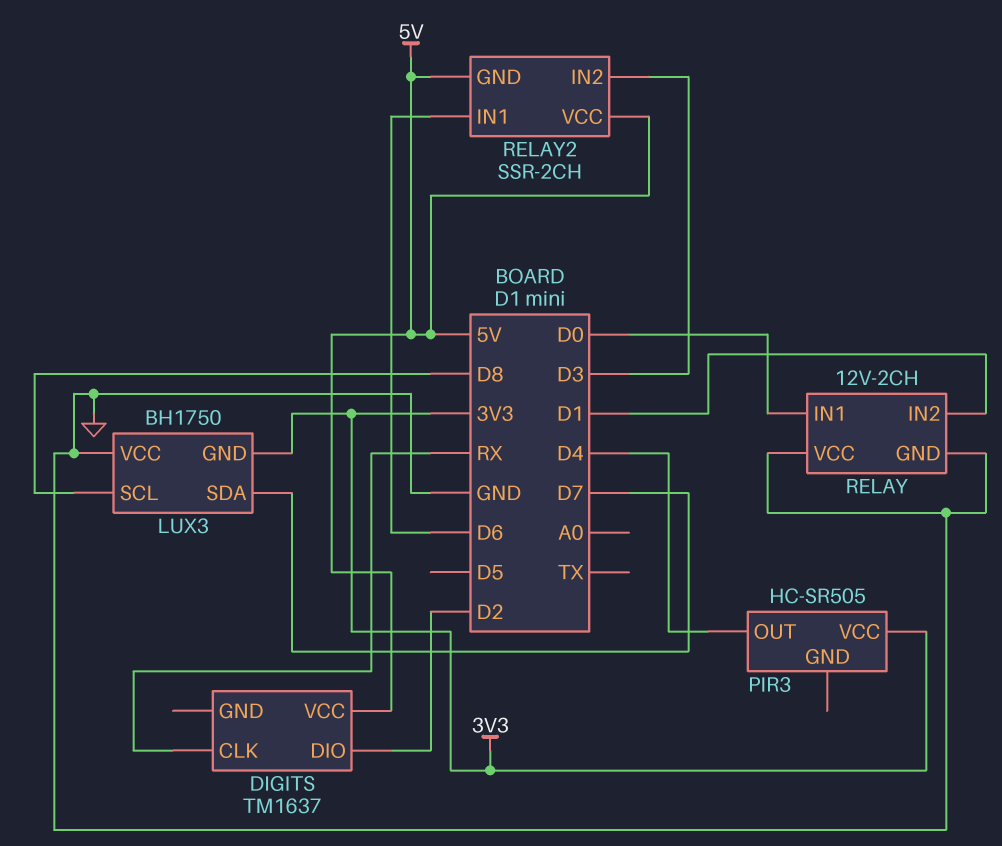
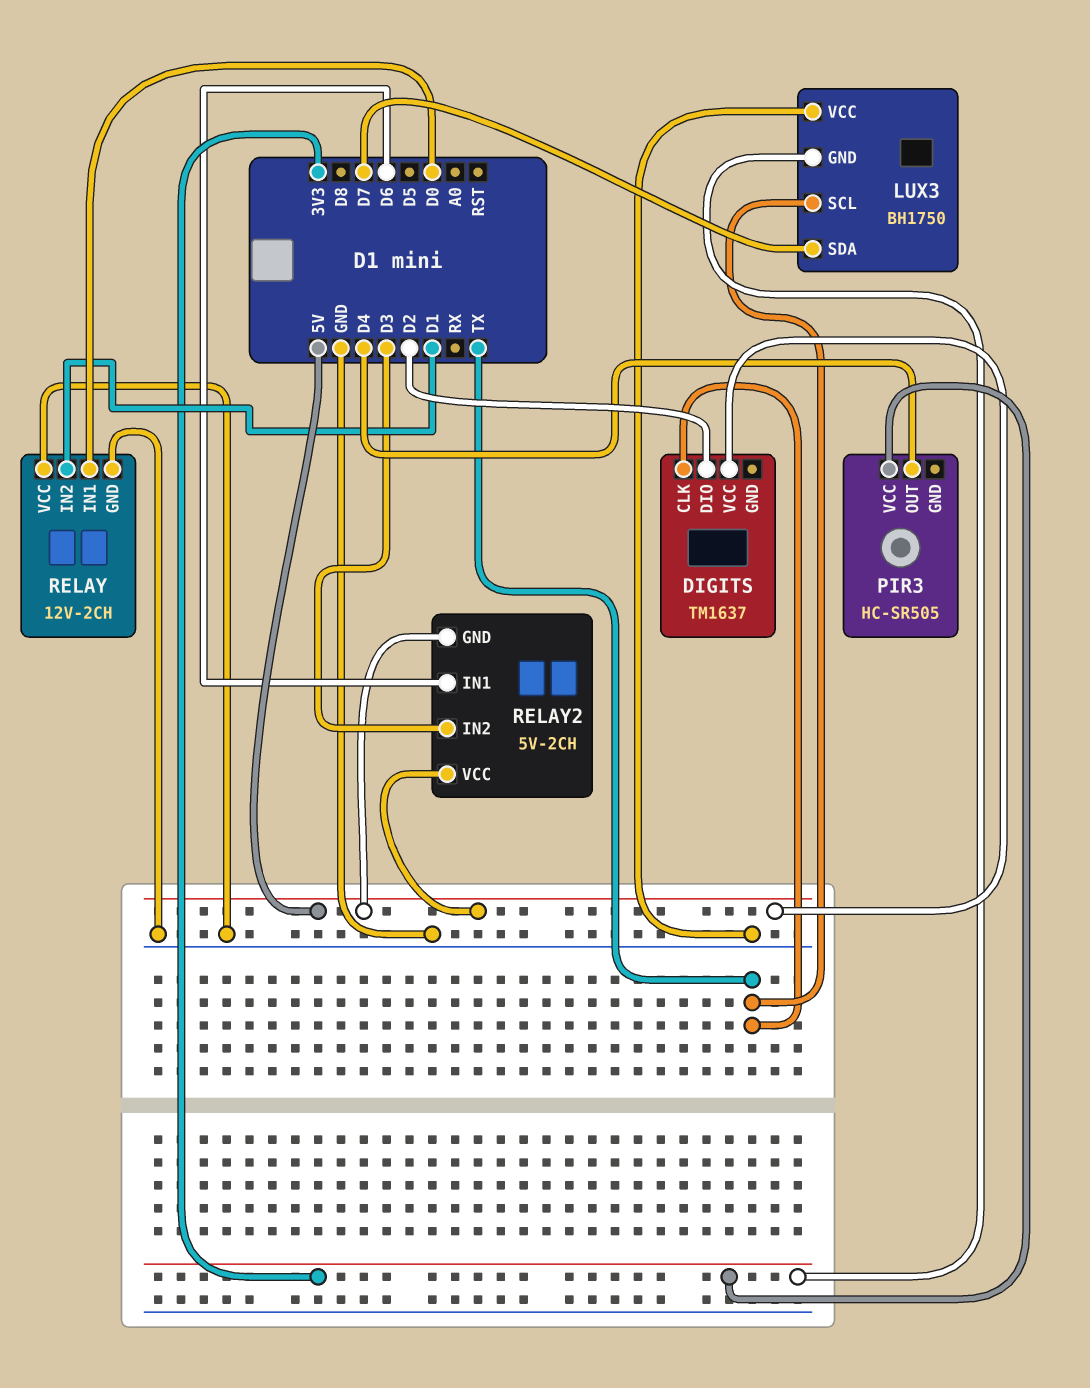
DIGITS pin CLK: RX -> TX
LUX3 pin SCL: D8 -> TX
RELAY2: SSR-2CH -> 5V-2CH

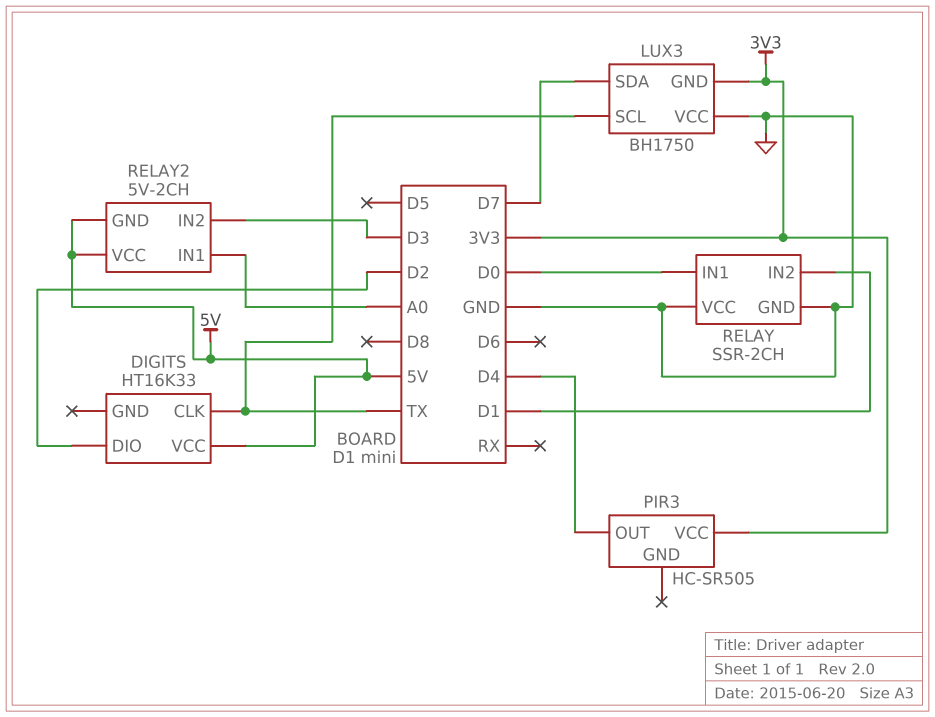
DIGITS: TM1637 -> HT16K33
RELAY: 12V-2CH -> SSR-2CH
RELAY2 pin IN1: D6 -> A0

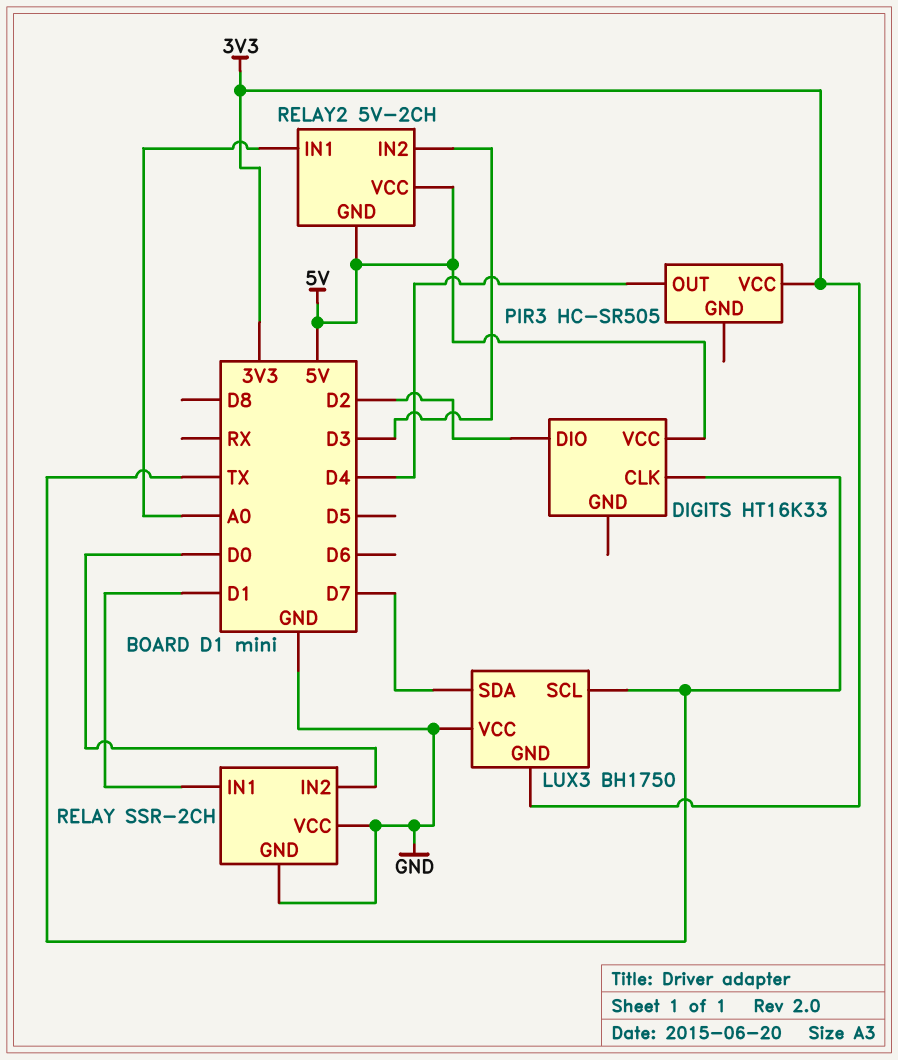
RELAY pin IN1: D0 -> D1
RELAY pin IN2: D1 -> D0

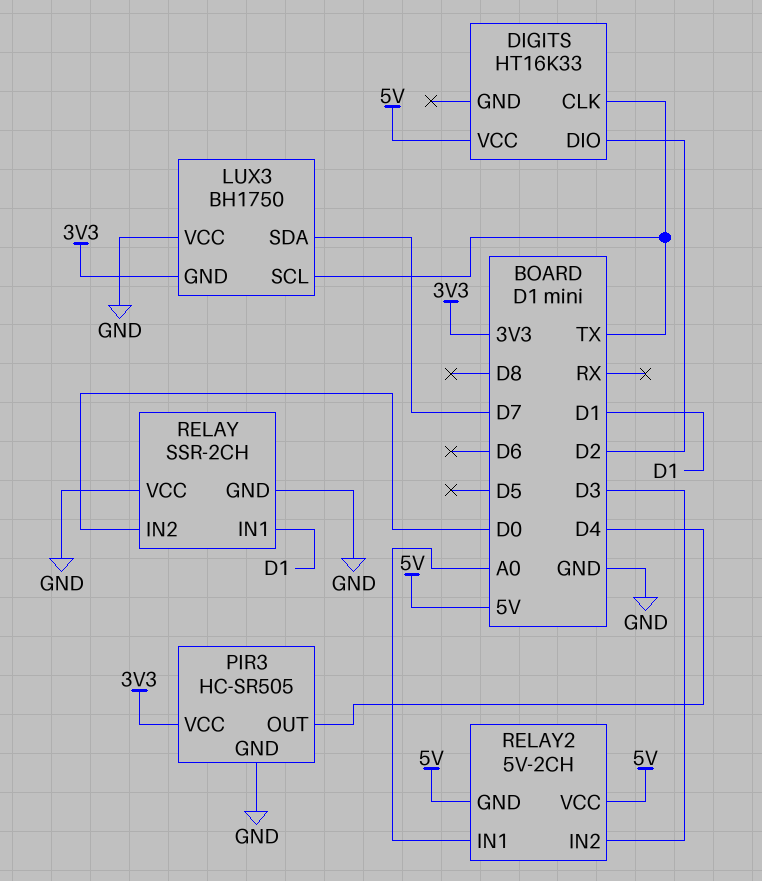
PIR3 pin GND: none -> GND

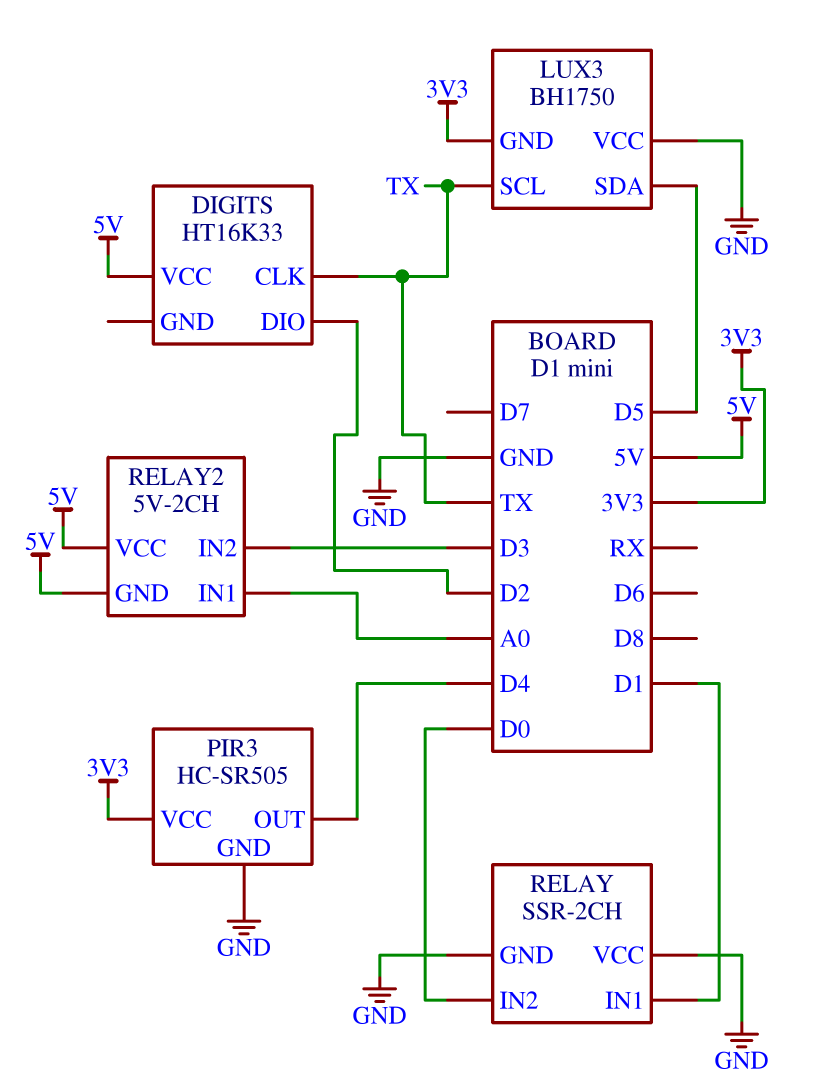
LUX3 pin SDA: D7 -> D5

